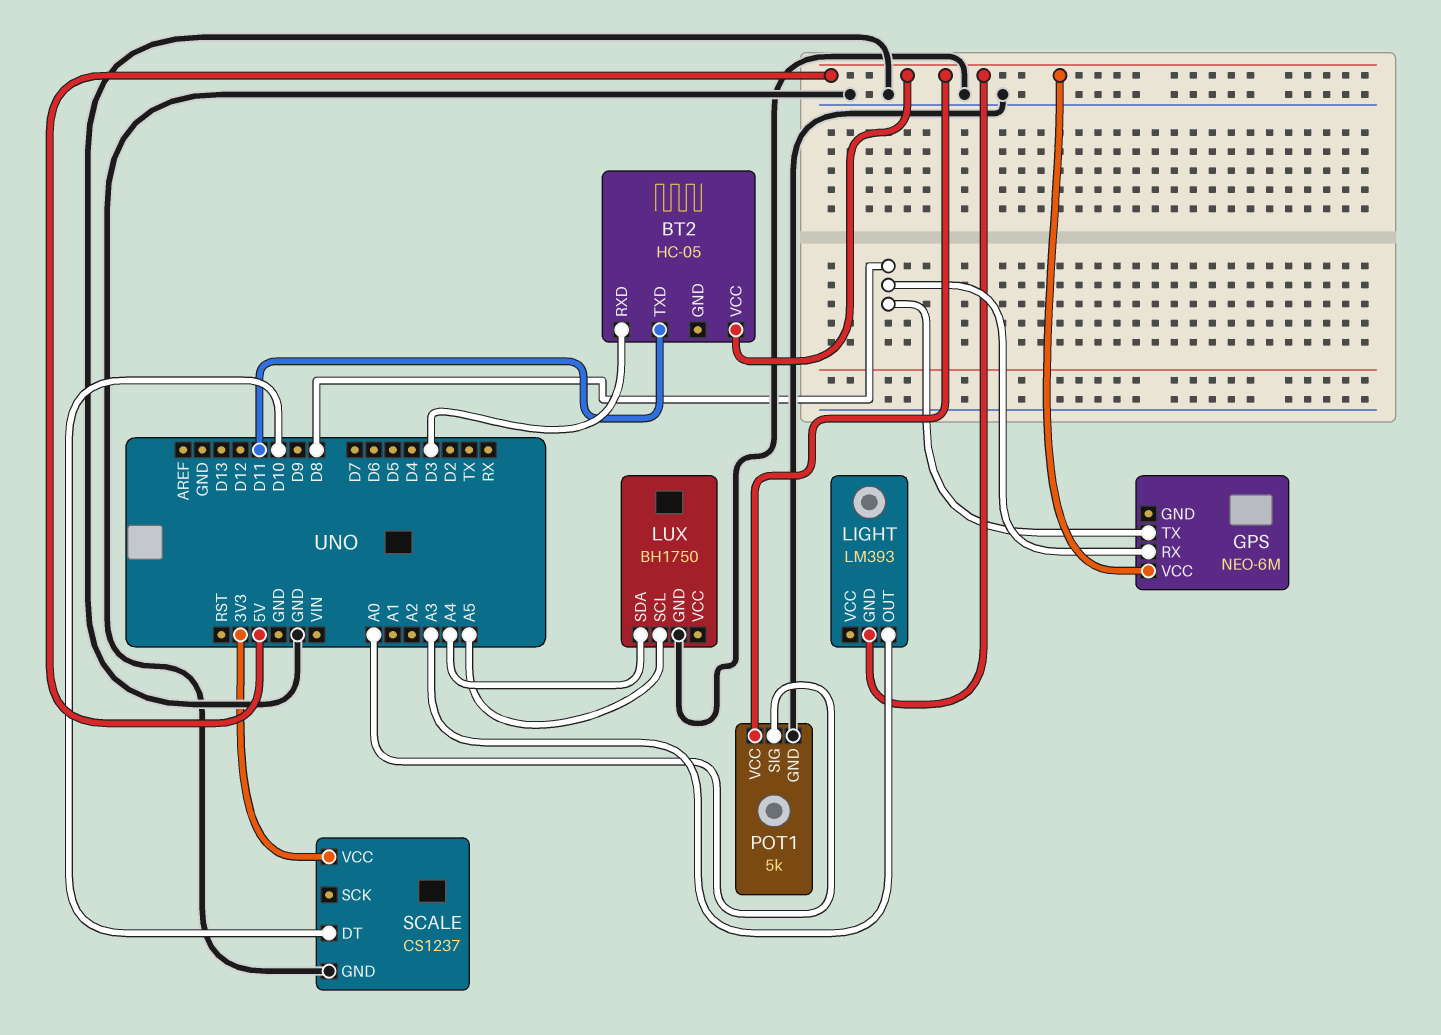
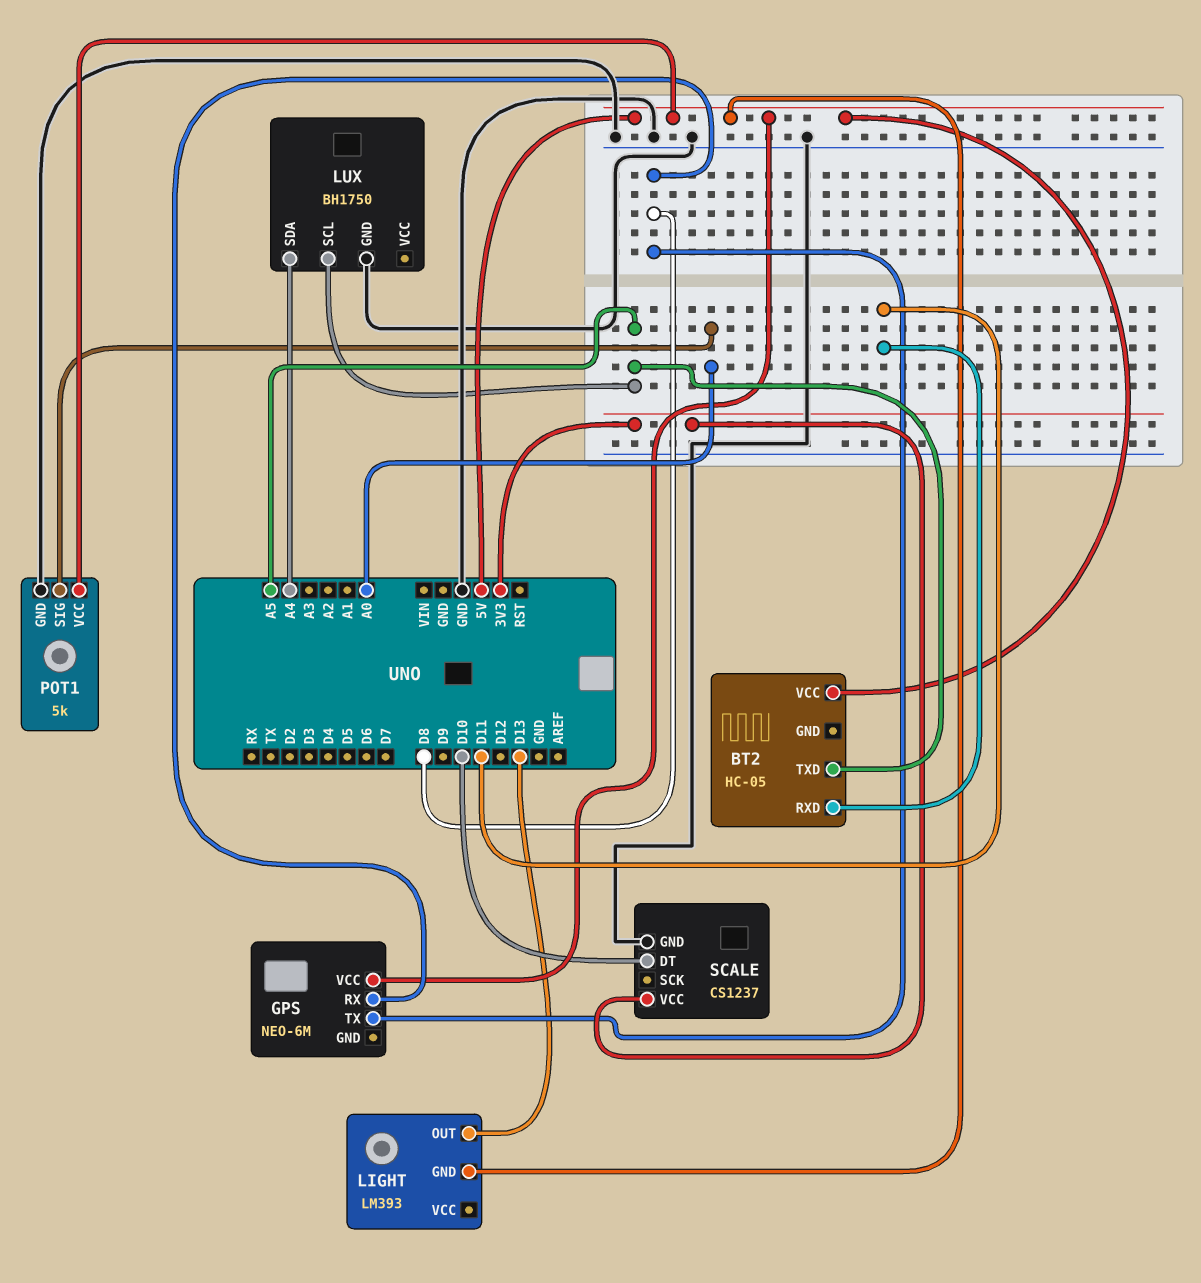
BT2 pin RXD: D3 -> D11
BT2 pin TXD: D11 -> A5
LIGHT pin OUT: A3 -> D13

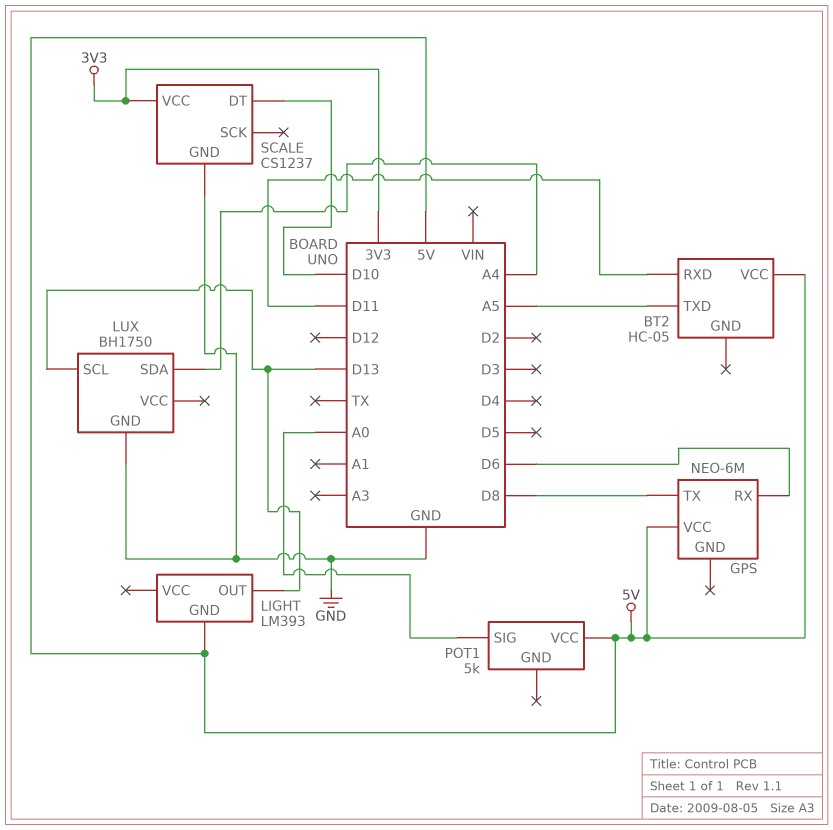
GPS pin RX: D8 -> D6
LUX pin SCL: A5 -> D13
POT1 pin GND: GND -> none

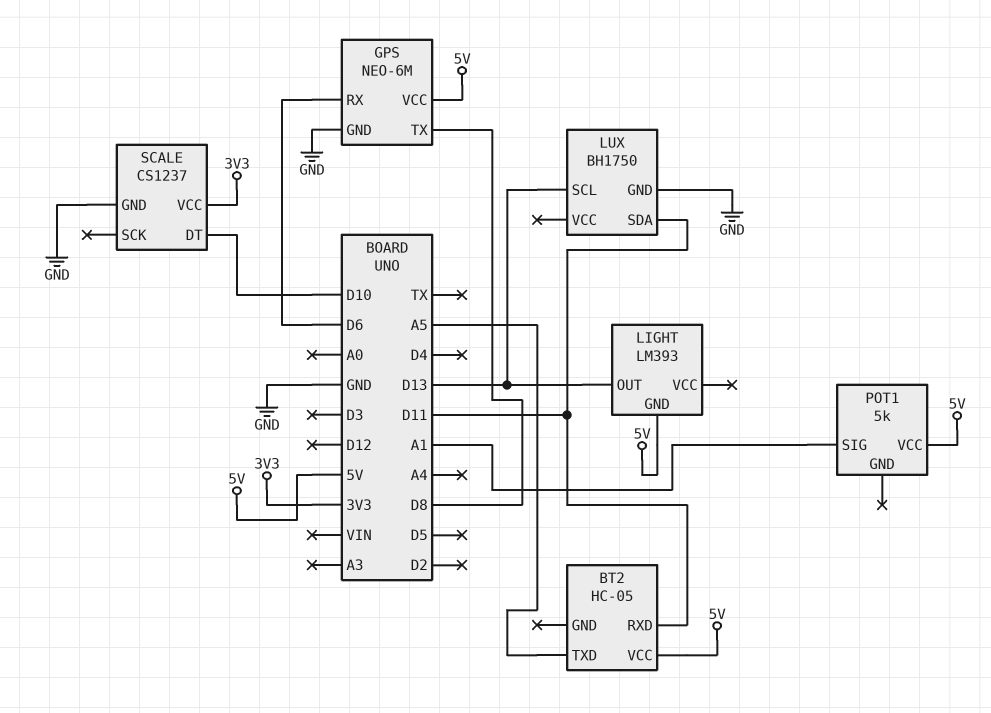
GPS pin GND: none -> GND
LUX pin SDA: A4 -> D11
POT1 pin SIG: A0 -> A1

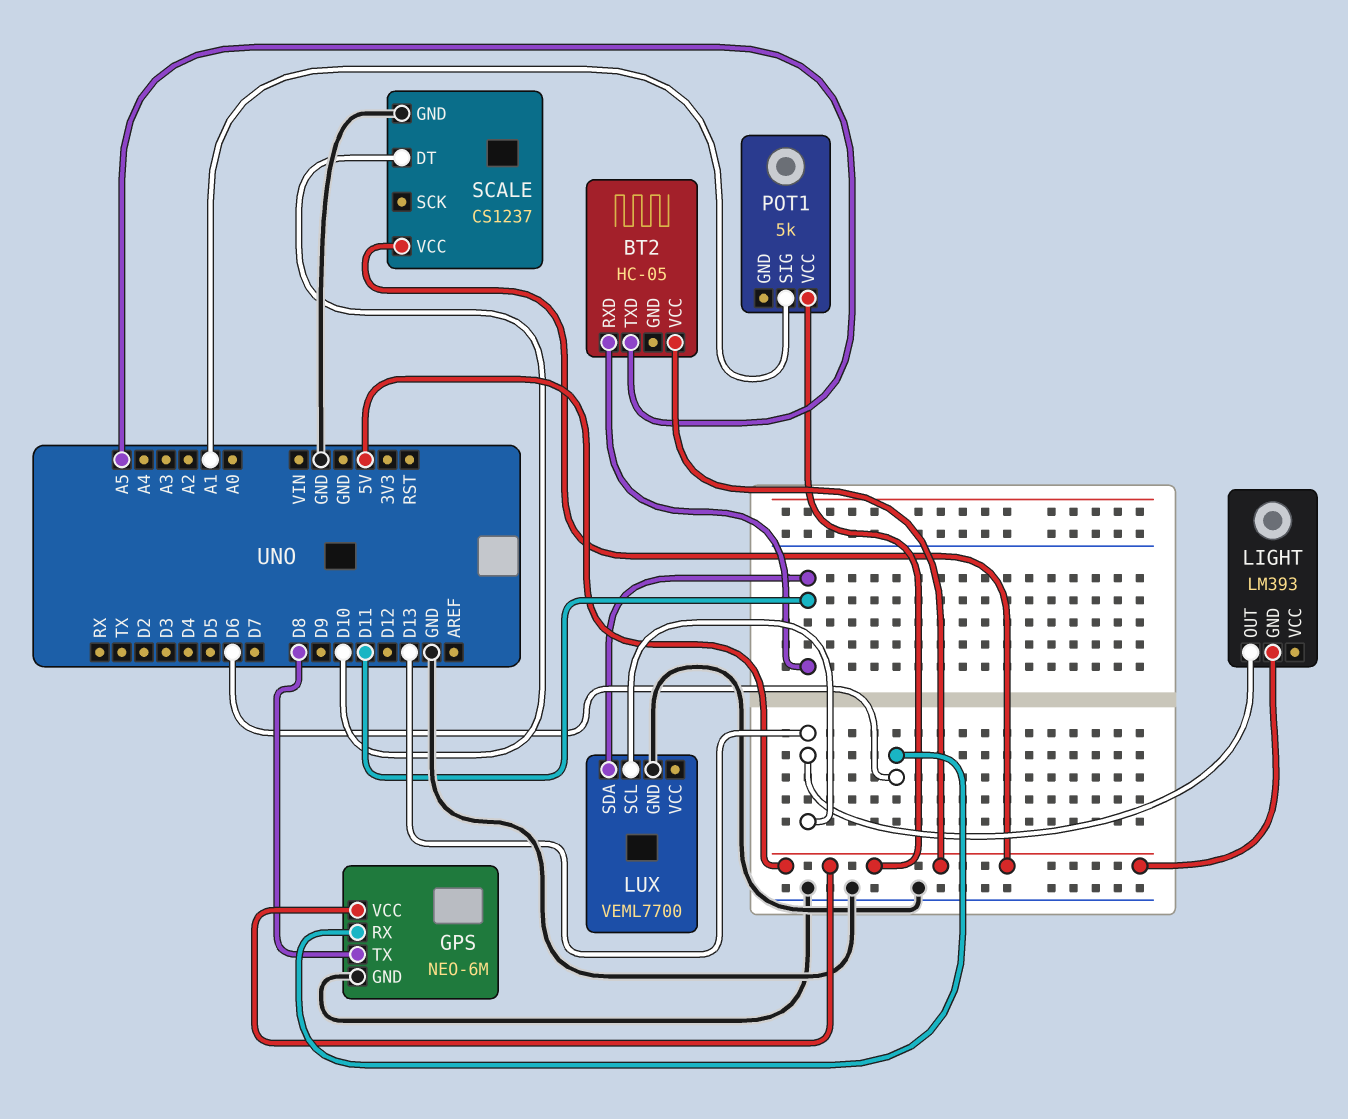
LUX: BH1750 -> VEML7700
SCALE pin VCC: 3V3 -> 5V

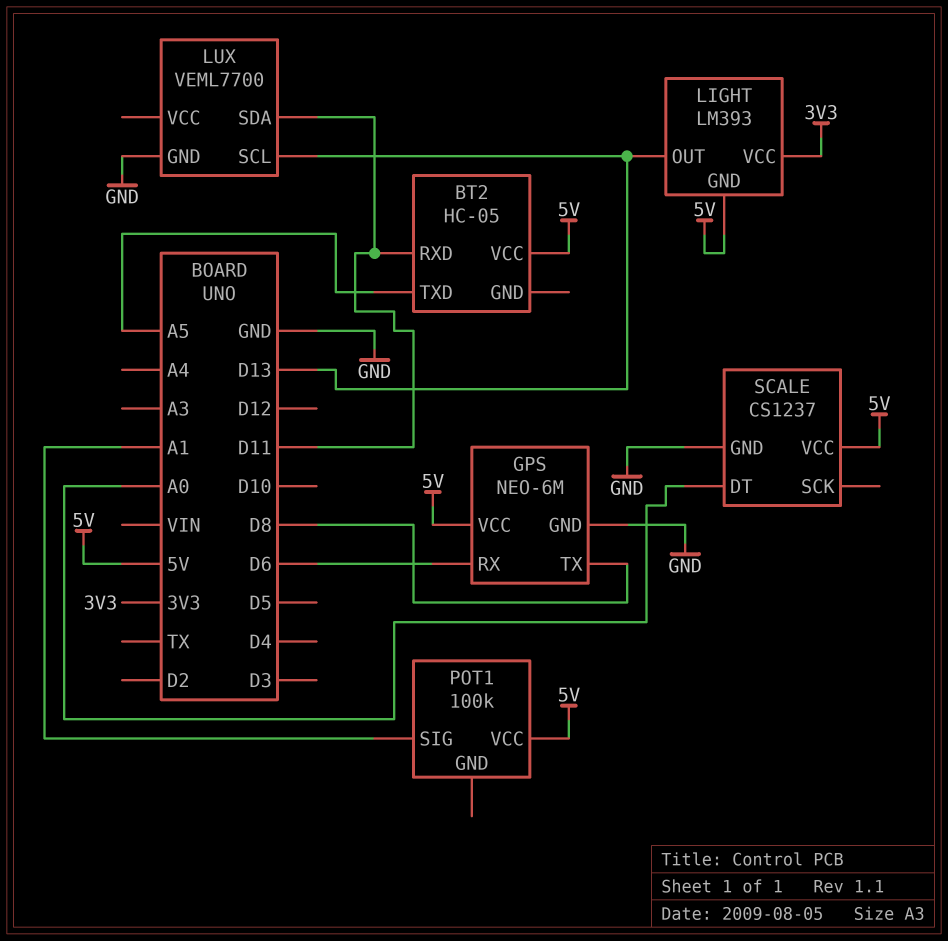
LIGHT pin VCC: none -> 3V3
POT1: 5k -> 100k
SCALE pin DT: D10 -> A0

